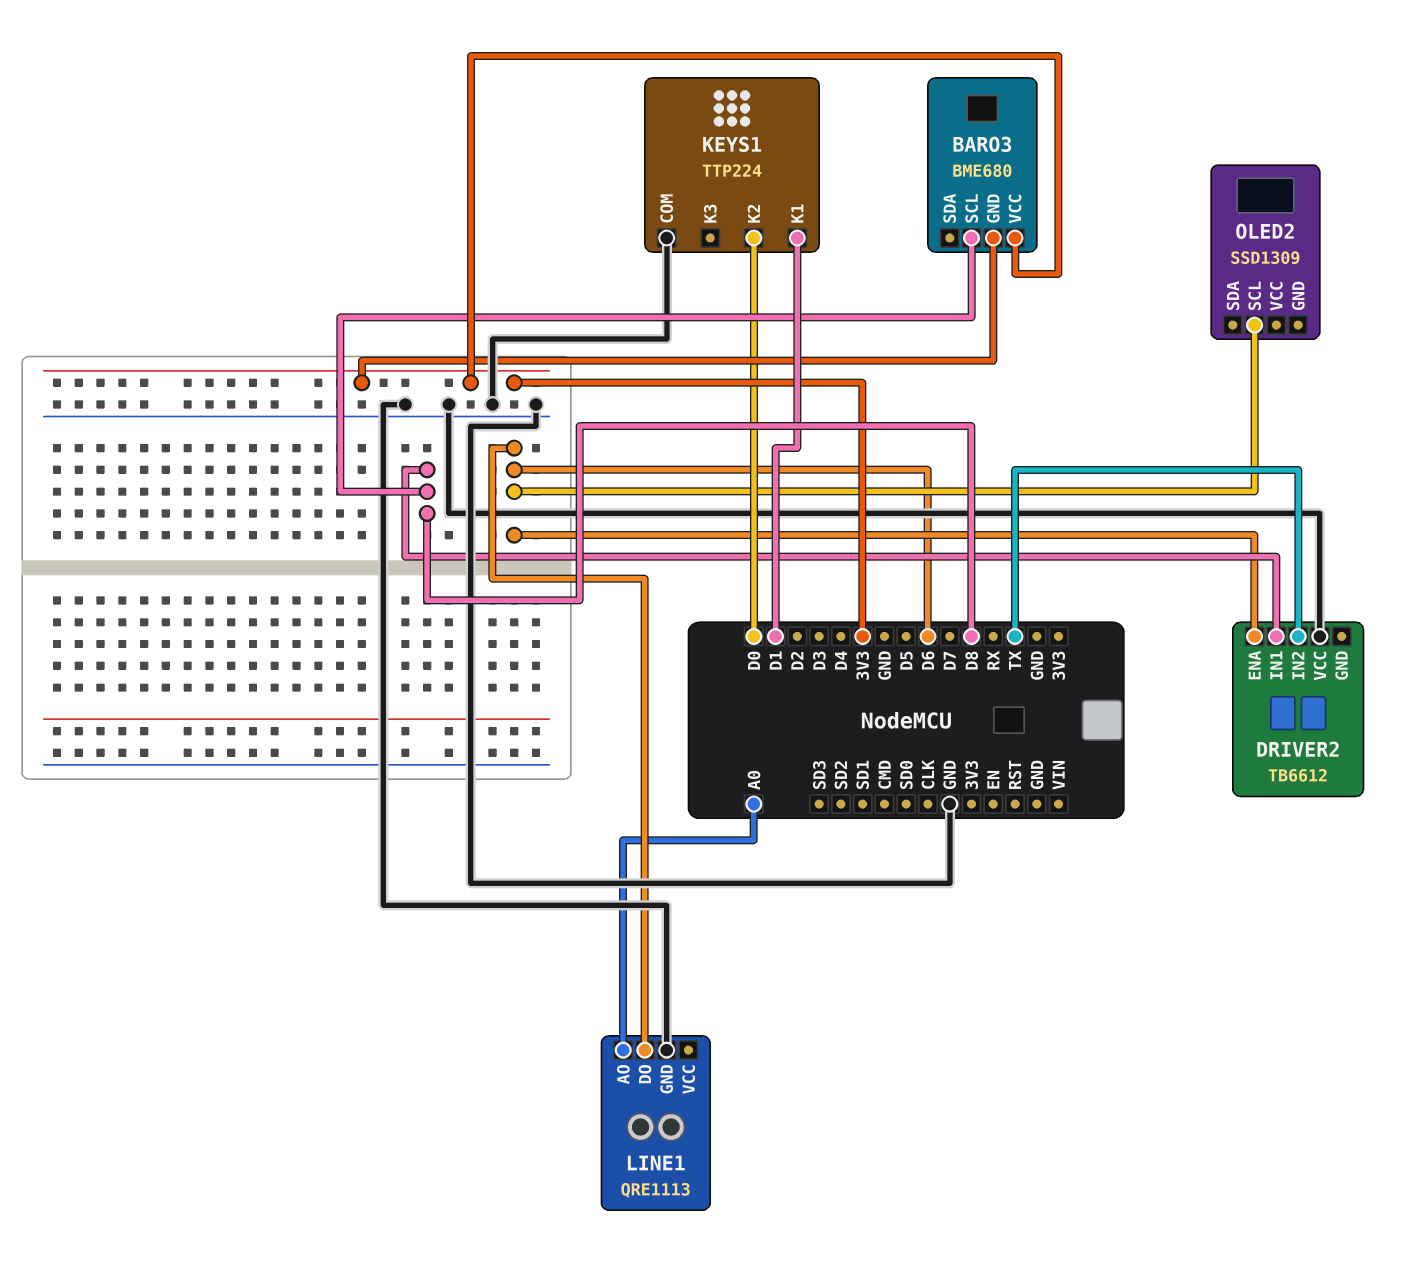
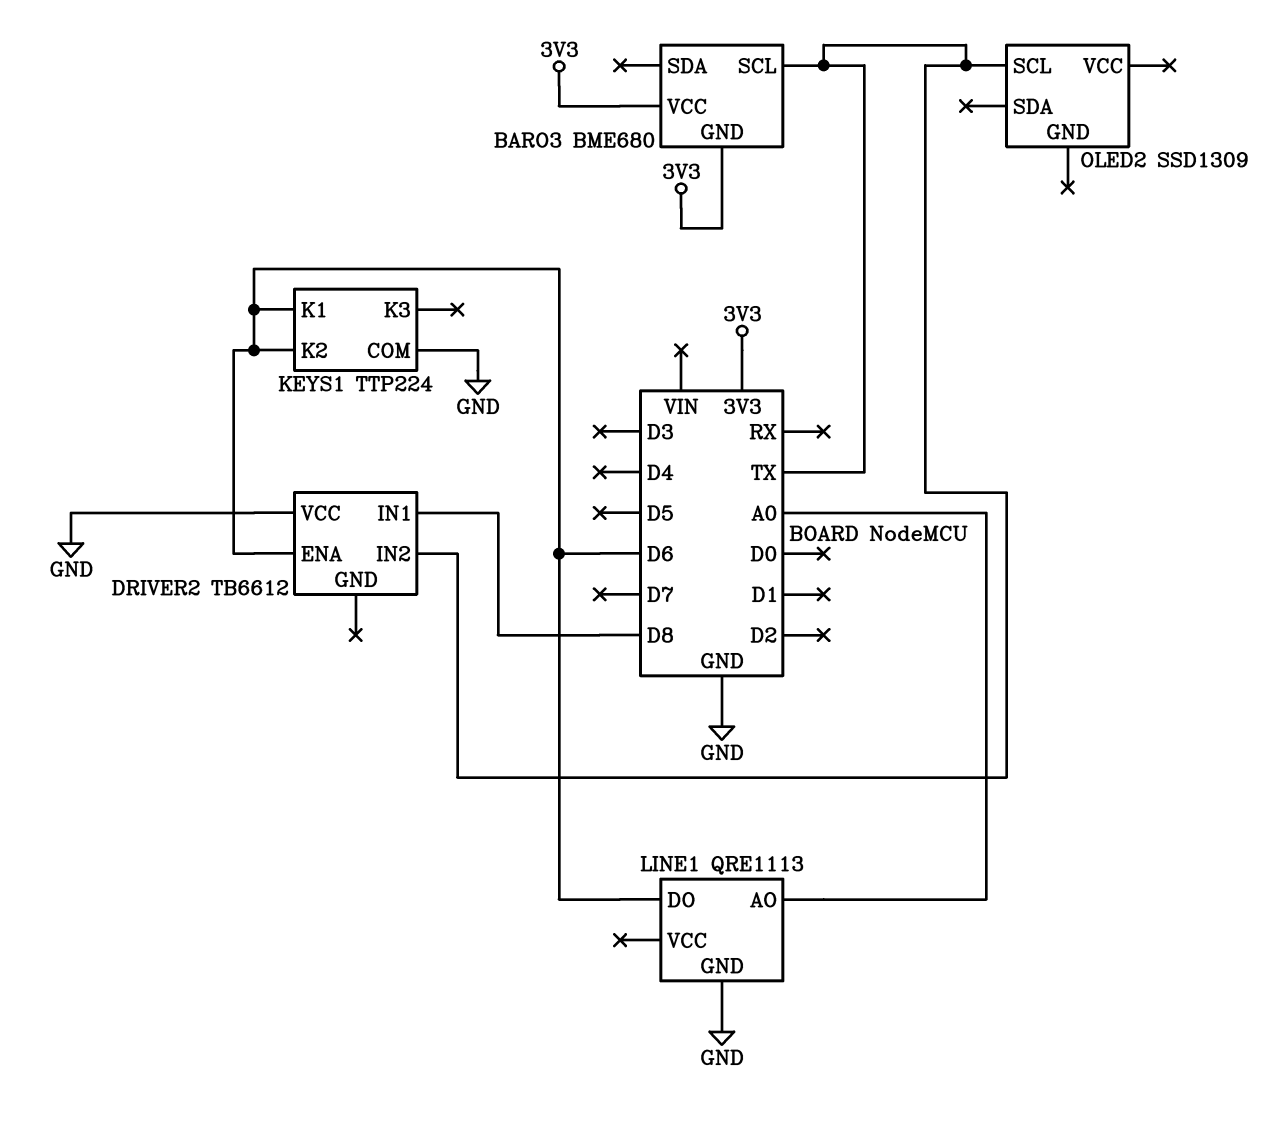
BARO3 pin SCL: D8 -> TX
KEYS1 pin K1: D1 -> D6
KEYS1 pin K2: D0 -> D6
OLED2 pin SCL: D6 -> TX

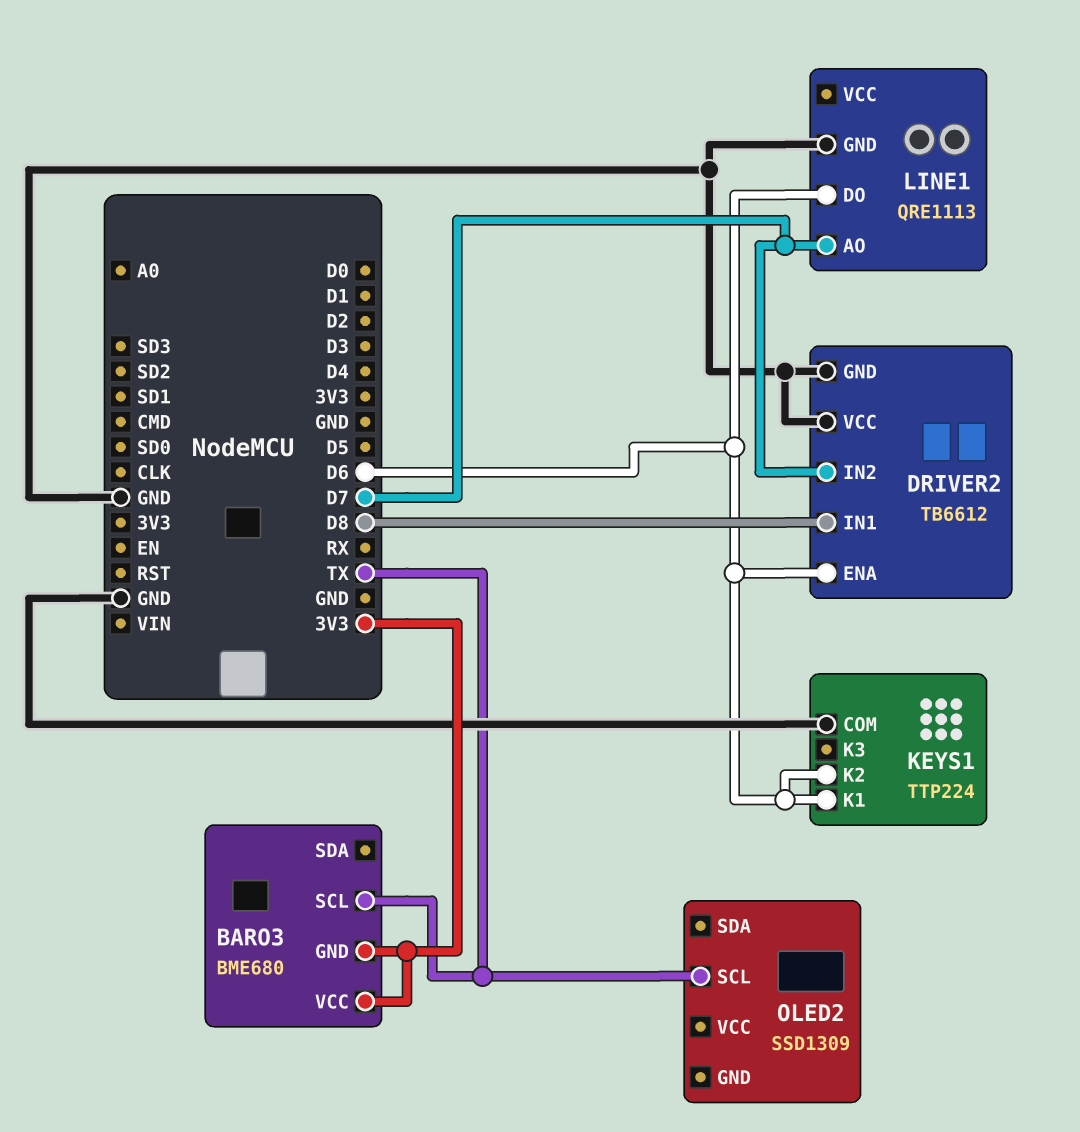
DRIVER2 pin GND: none -> GND
DRIVER2 pin IN2: TX -> D7
LINE1 pin AO: A0 -> D7

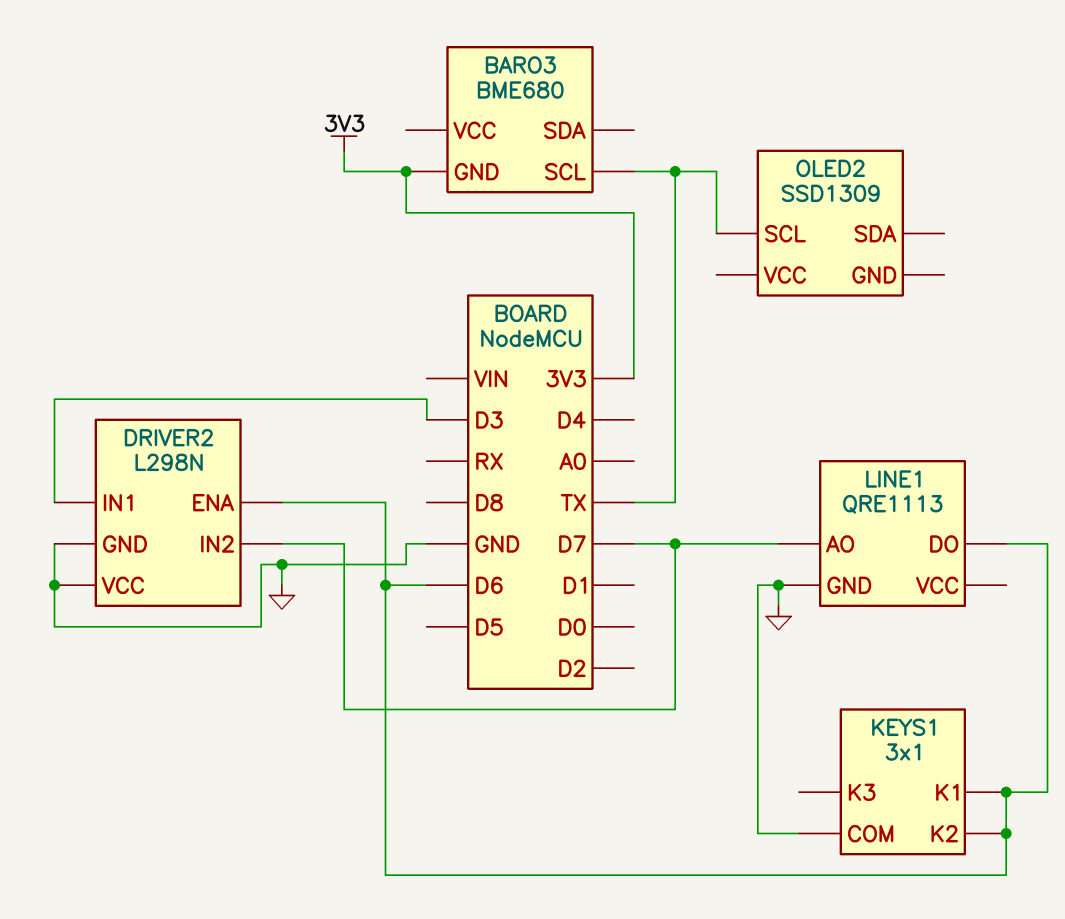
BARO3 pin VCC: 3V3 -> none
DRIVER2: TB6612 -> L298N
DRIVER2 pin IN1: D8 -> D3
KEYS1: TTP224 -> 3x1

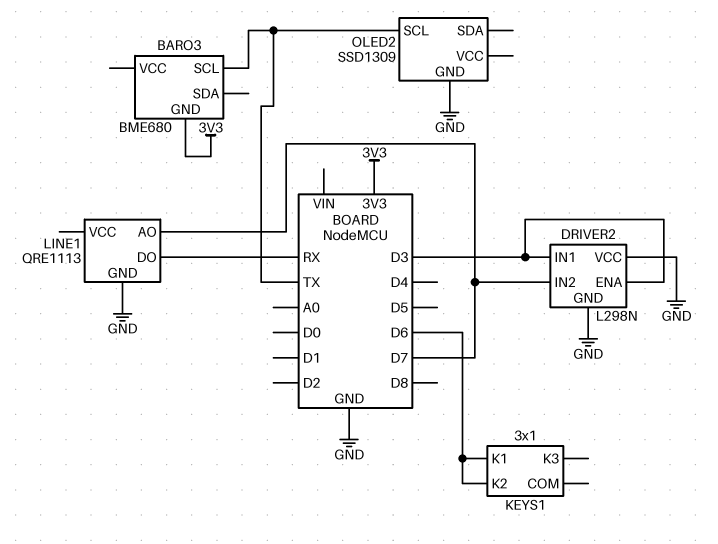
DRIVER2 pin ENA: D6 -> D3
KEYS1 pin COM: GND -> none
LINE1 pin DO: D6 -> RX
OLED2 pin GND: none -> GND

